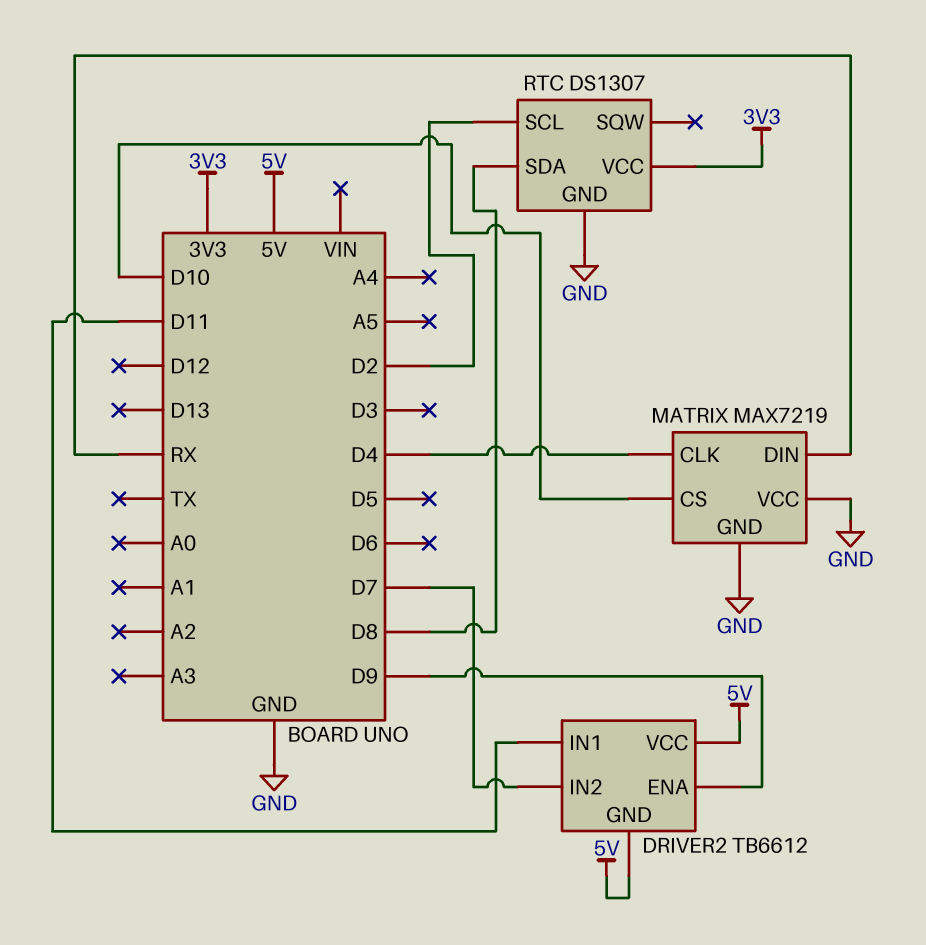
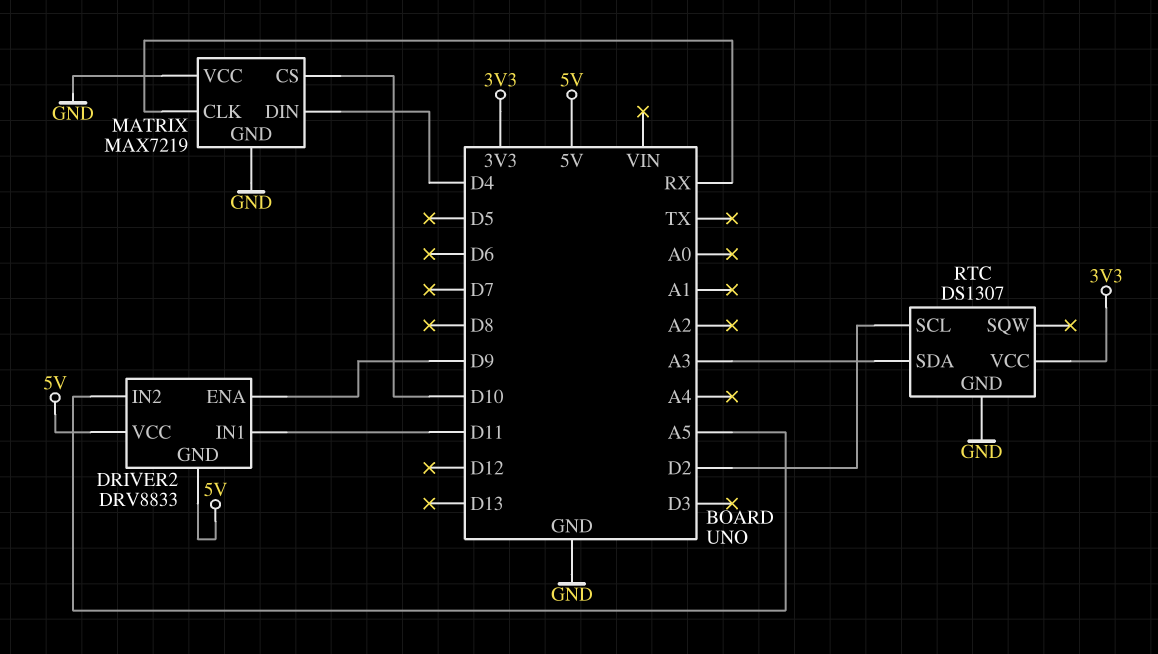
DRIVER2: TB6612 -> DRV8833
DRIVER2 pin IN2: D7 -> A5
MATRIX pin CLK: D4 -> RX
MATRIX pin DIN: RX -> D4
RTC pin SDA: D8 -> A3

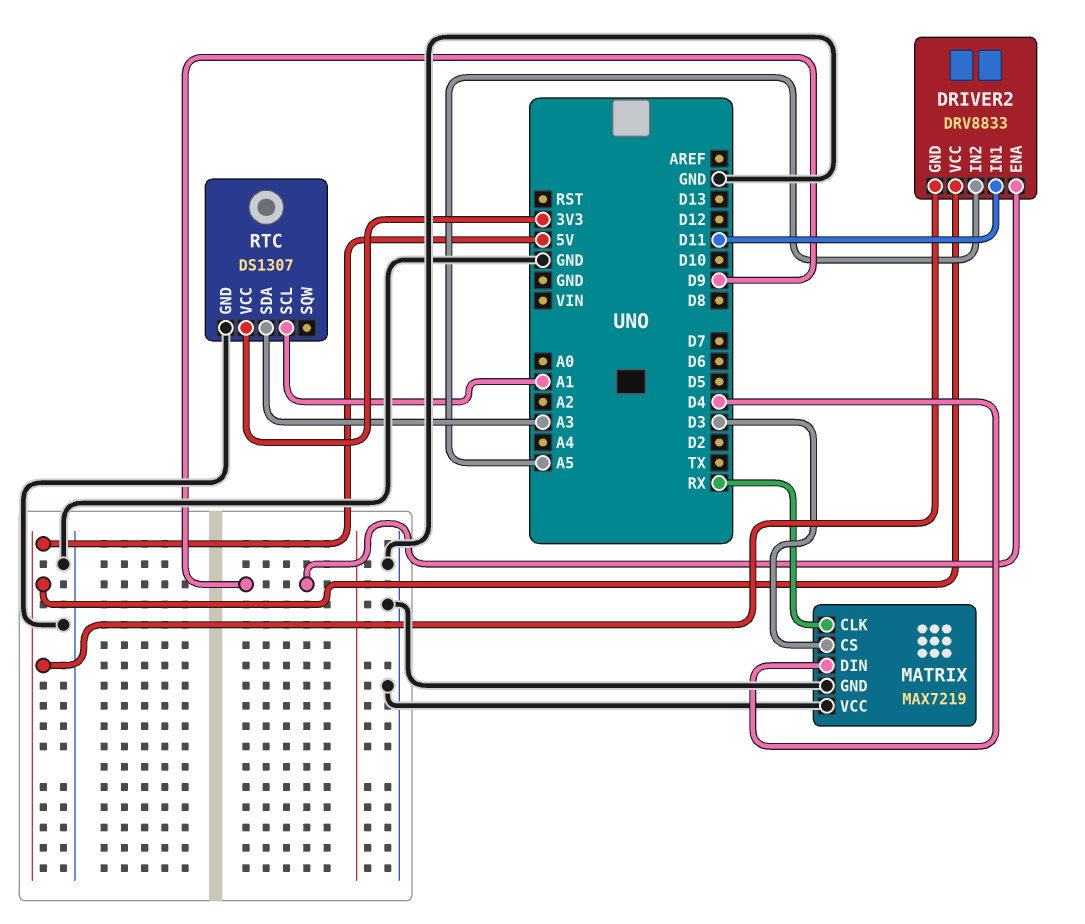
MATRIX pin CS: D10 -> D3
RTC pin SCL: D2 -> A1

